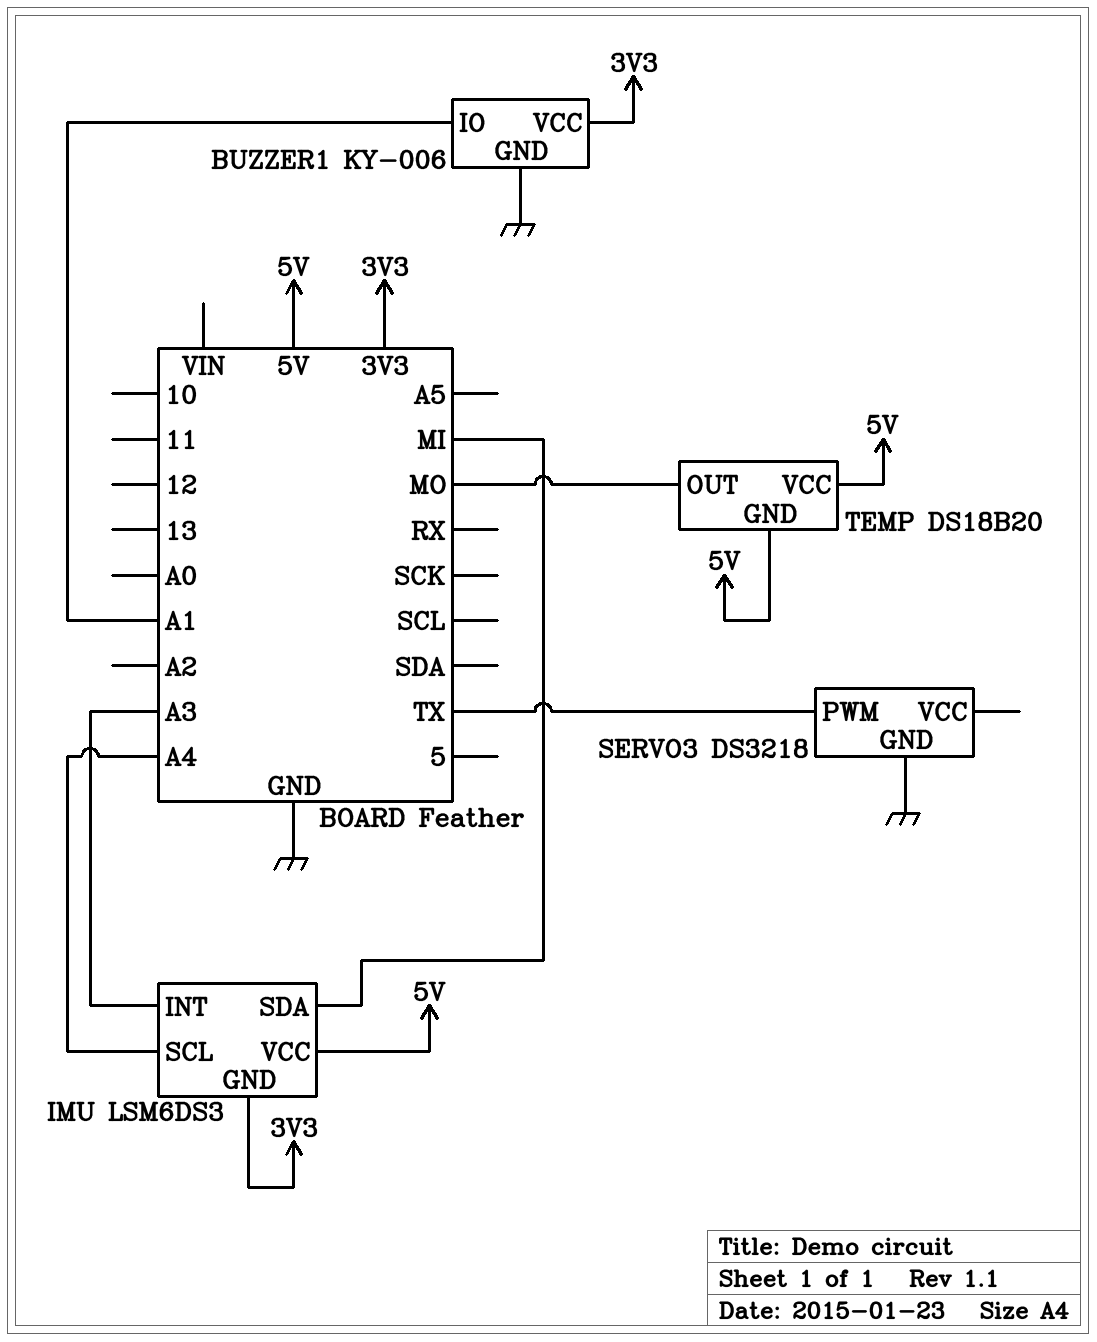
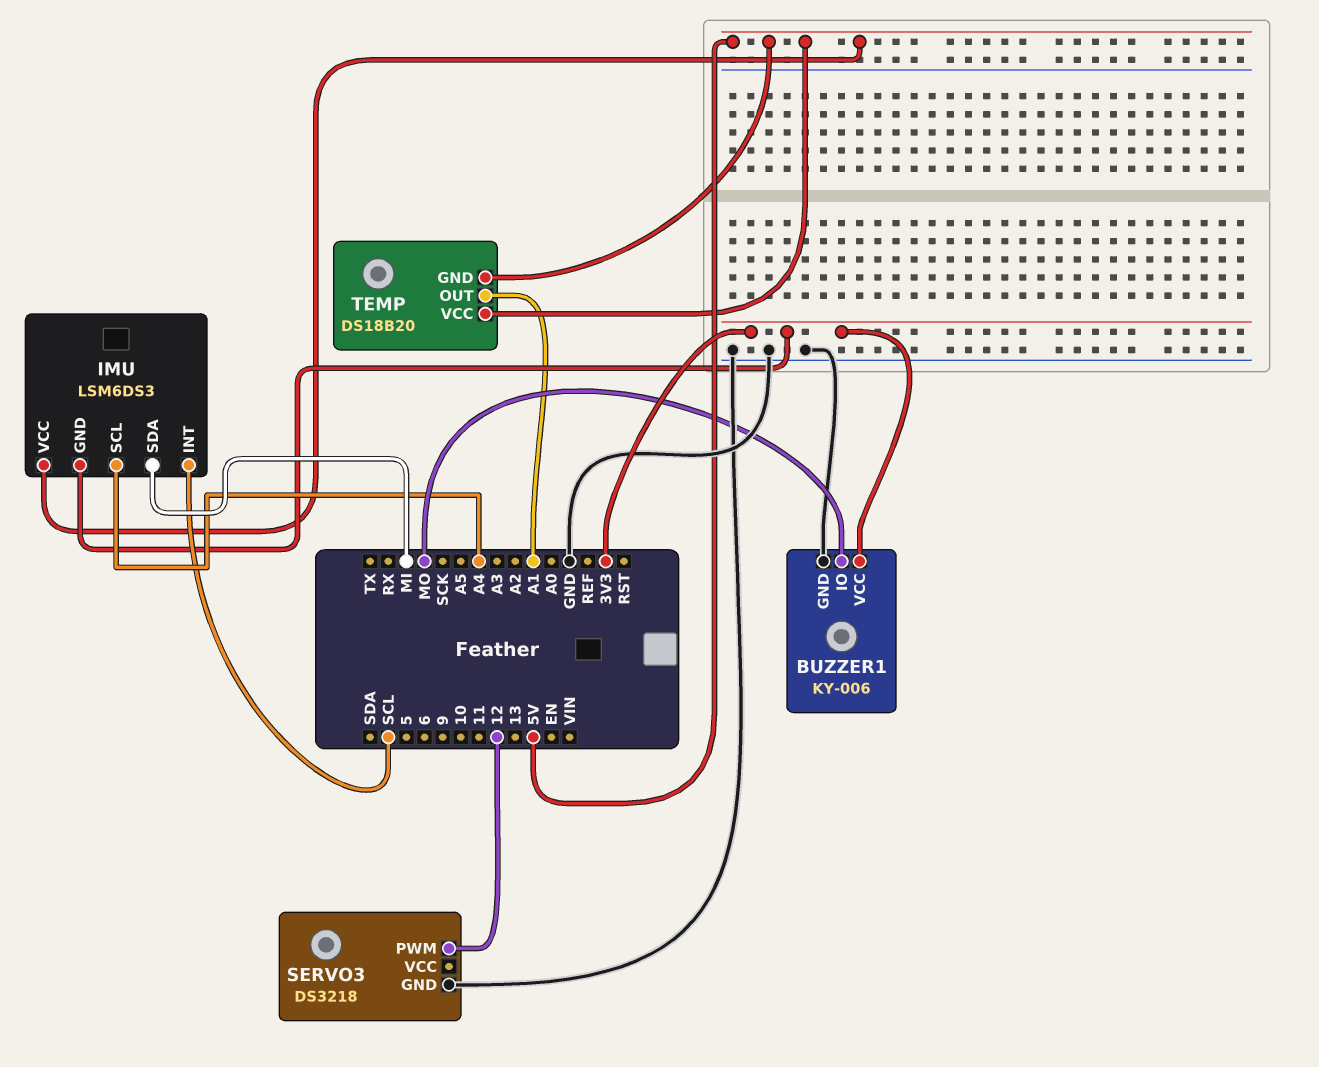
BUZZER1 pin IO: A1 -> MO
IMU pin INT: A3 -> SCL
SERVO3 pin PWM: TX -> 12
TEMP pin OUT: MO -> A1

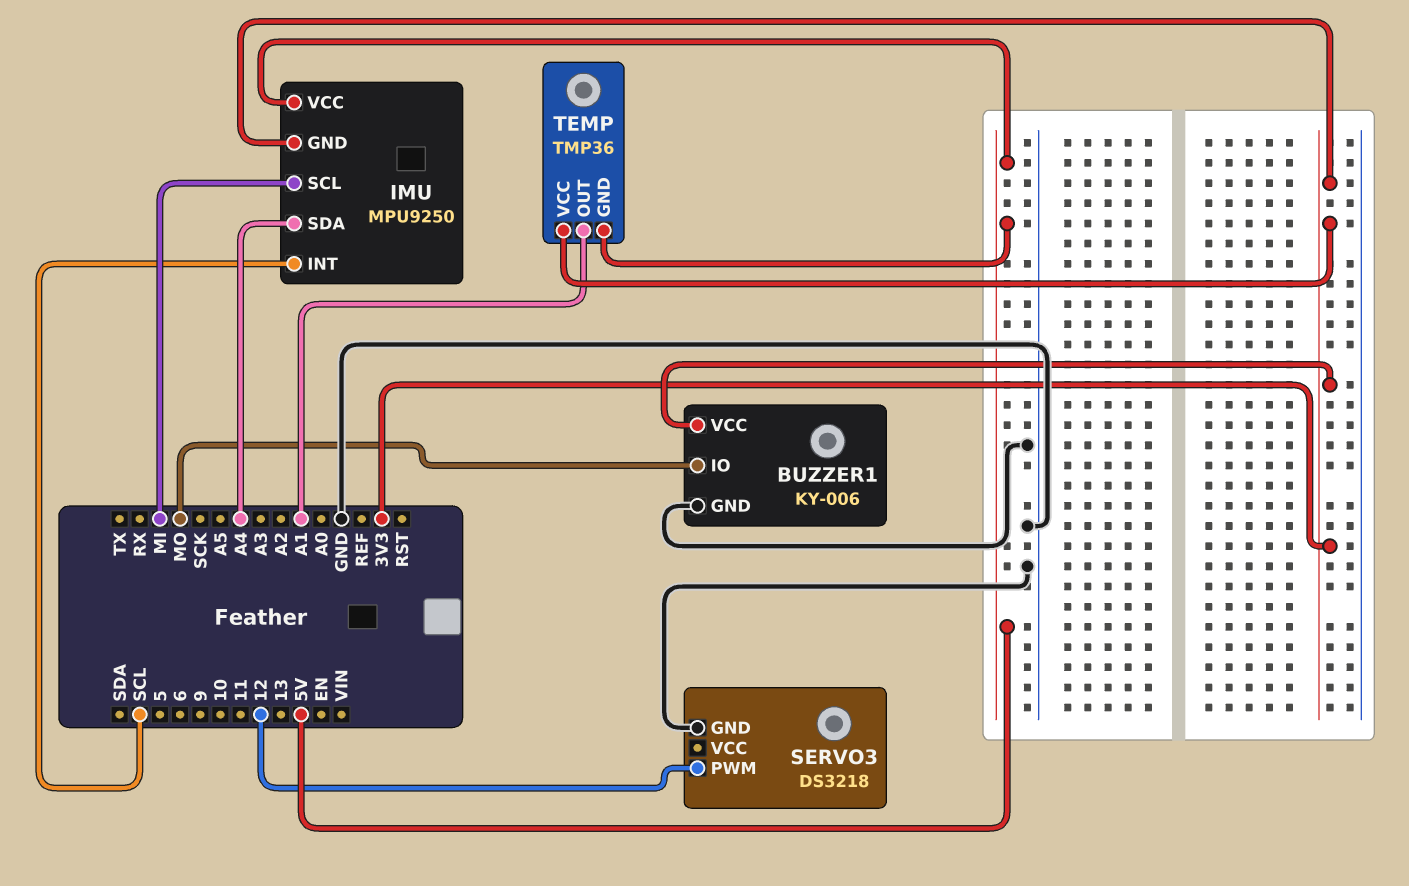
IMU: LSM6DS3 -> MPU9250
IMU pin SCL: A4 -> MI
IMU pin SDA: MI -> A4
TEMP: DS18B20 -> TMP36
TEMP pin VCC: 5V -> 3V3

